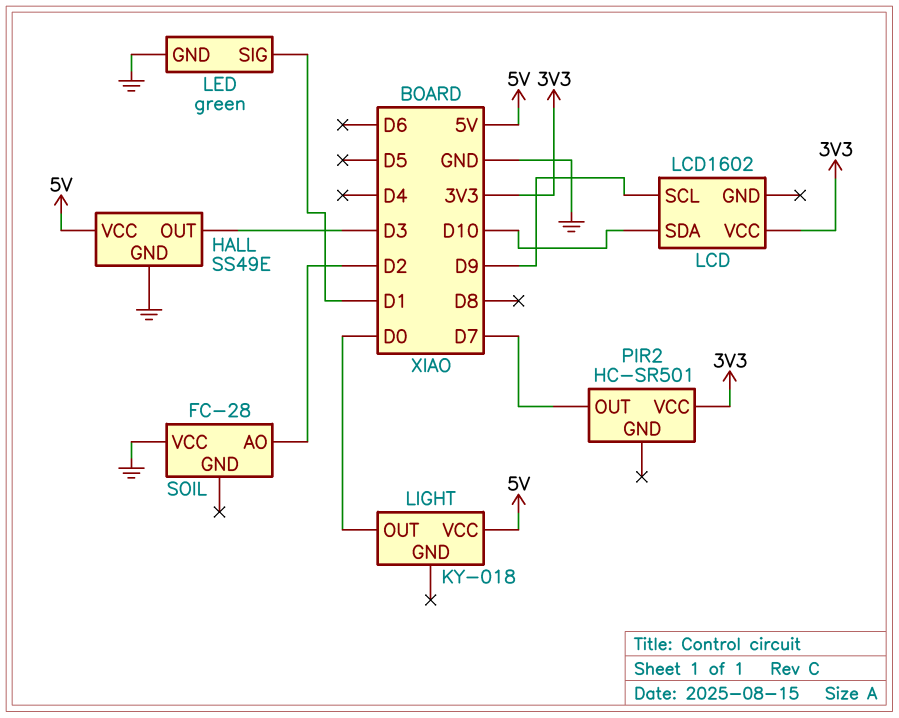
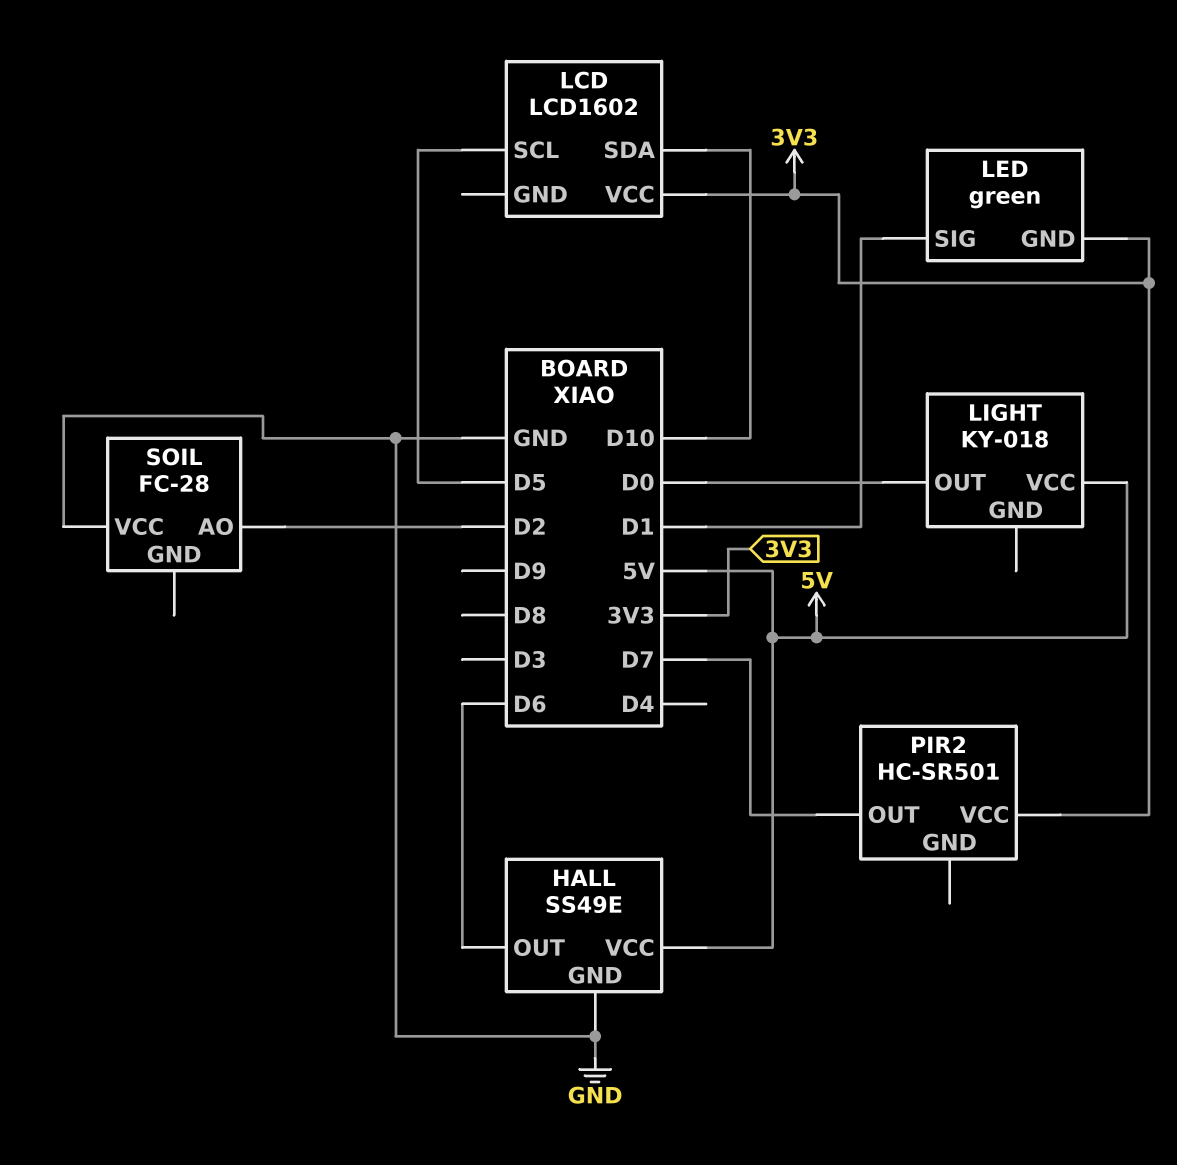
HALL pin OUT: D3 -> D6
LCD pin SCL: D9 -> D5
LED pin GND: GND -> 3V3

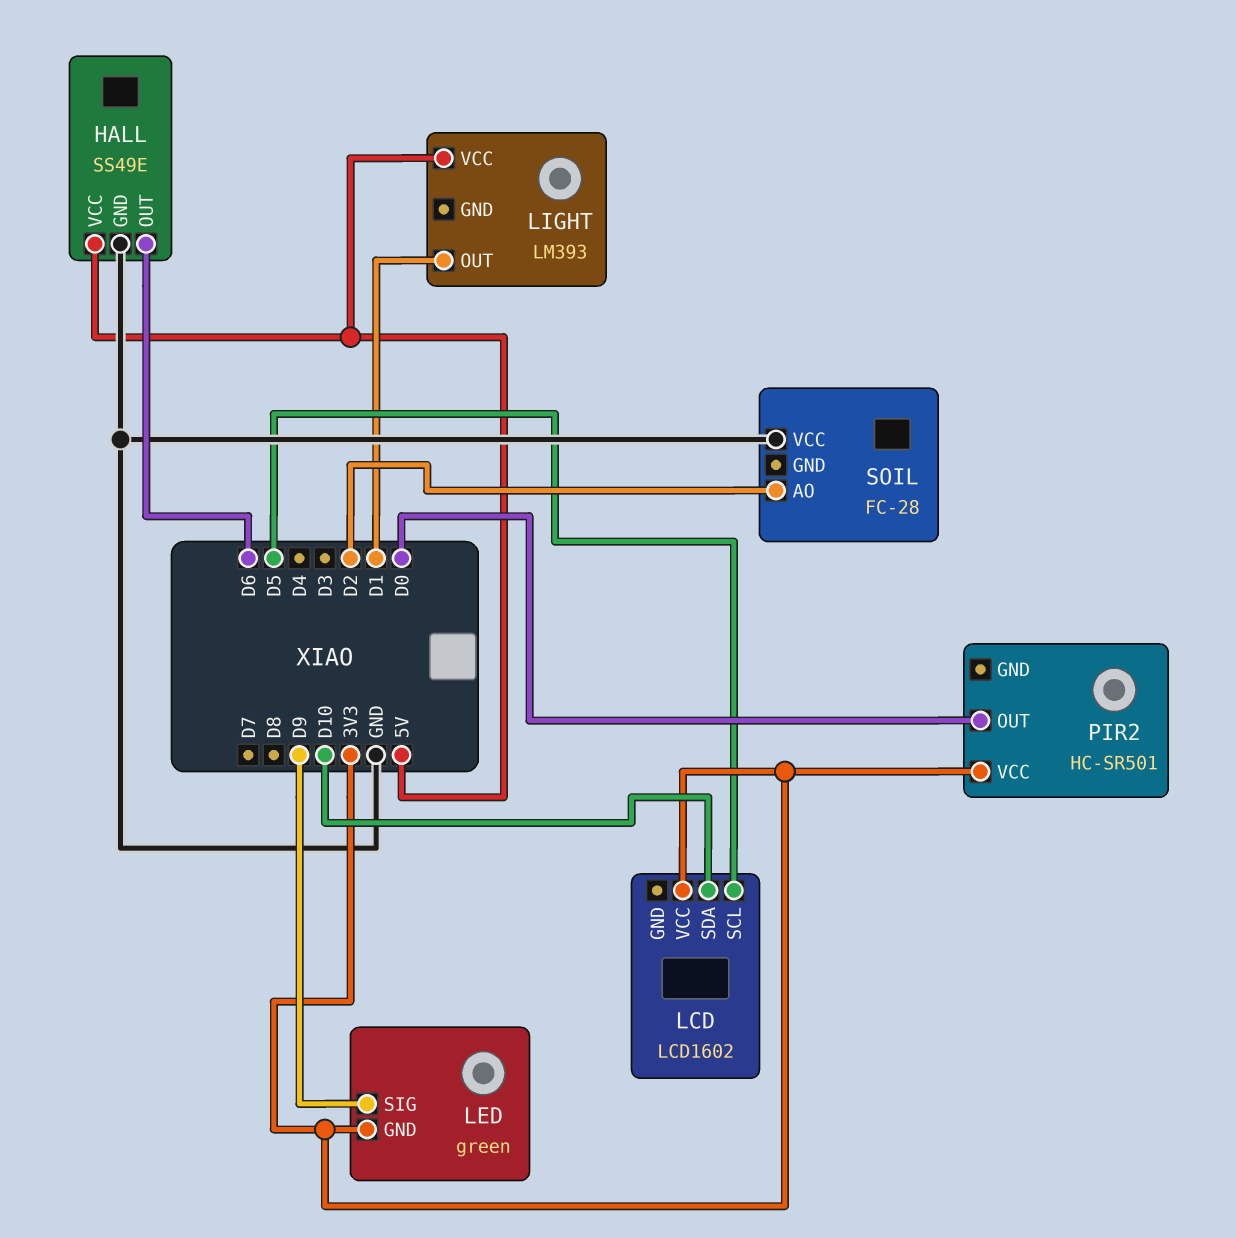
LED pin SIG: D1 -> D9
LIGHT: KY-018 -> LM393
LIGHT pin OUT: D0 -> D1
PIR2 pin OUT: D7 -> D0

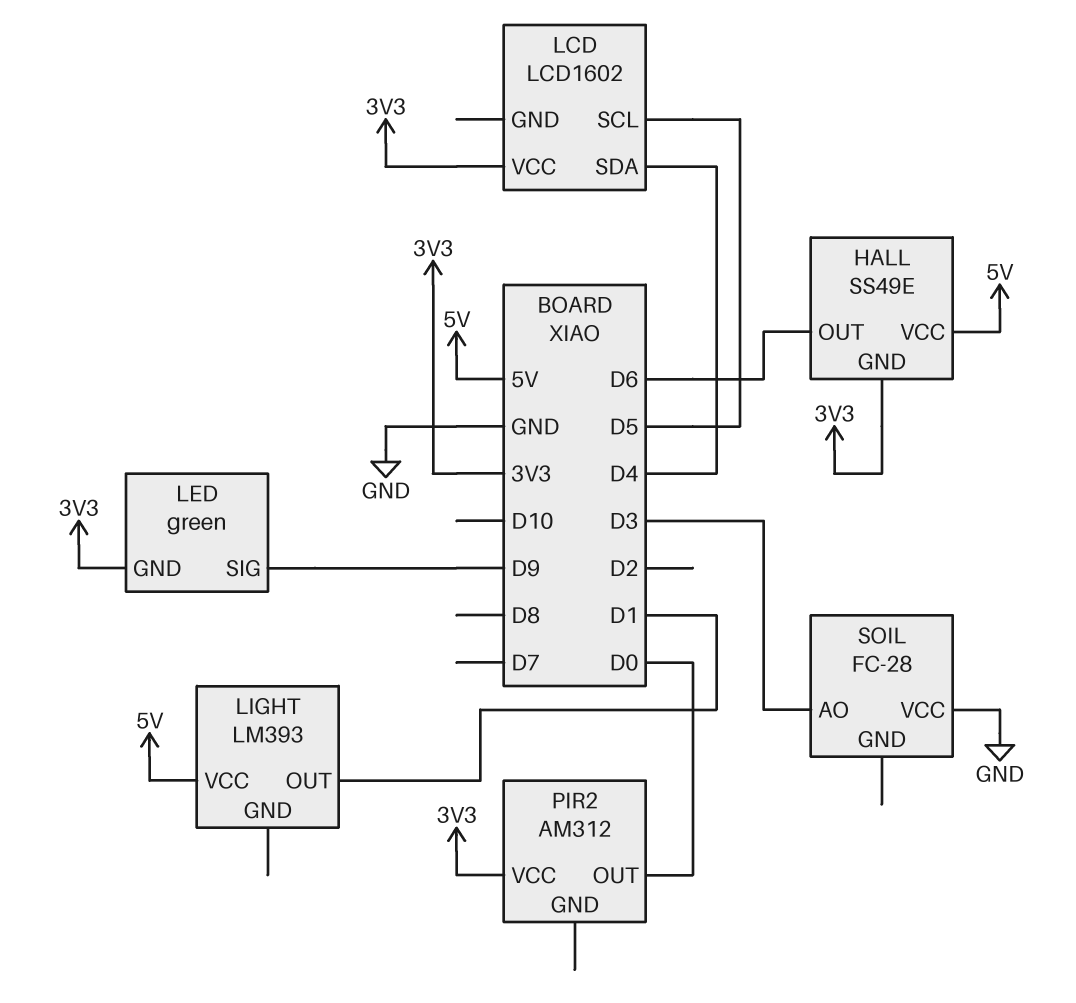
HALL pin GND: GND -> 3V3
LCD pin SDA: D10 -> D4
PIR2: HC-SR501 -> AM312
SOIL pin AO: D2 -> D3

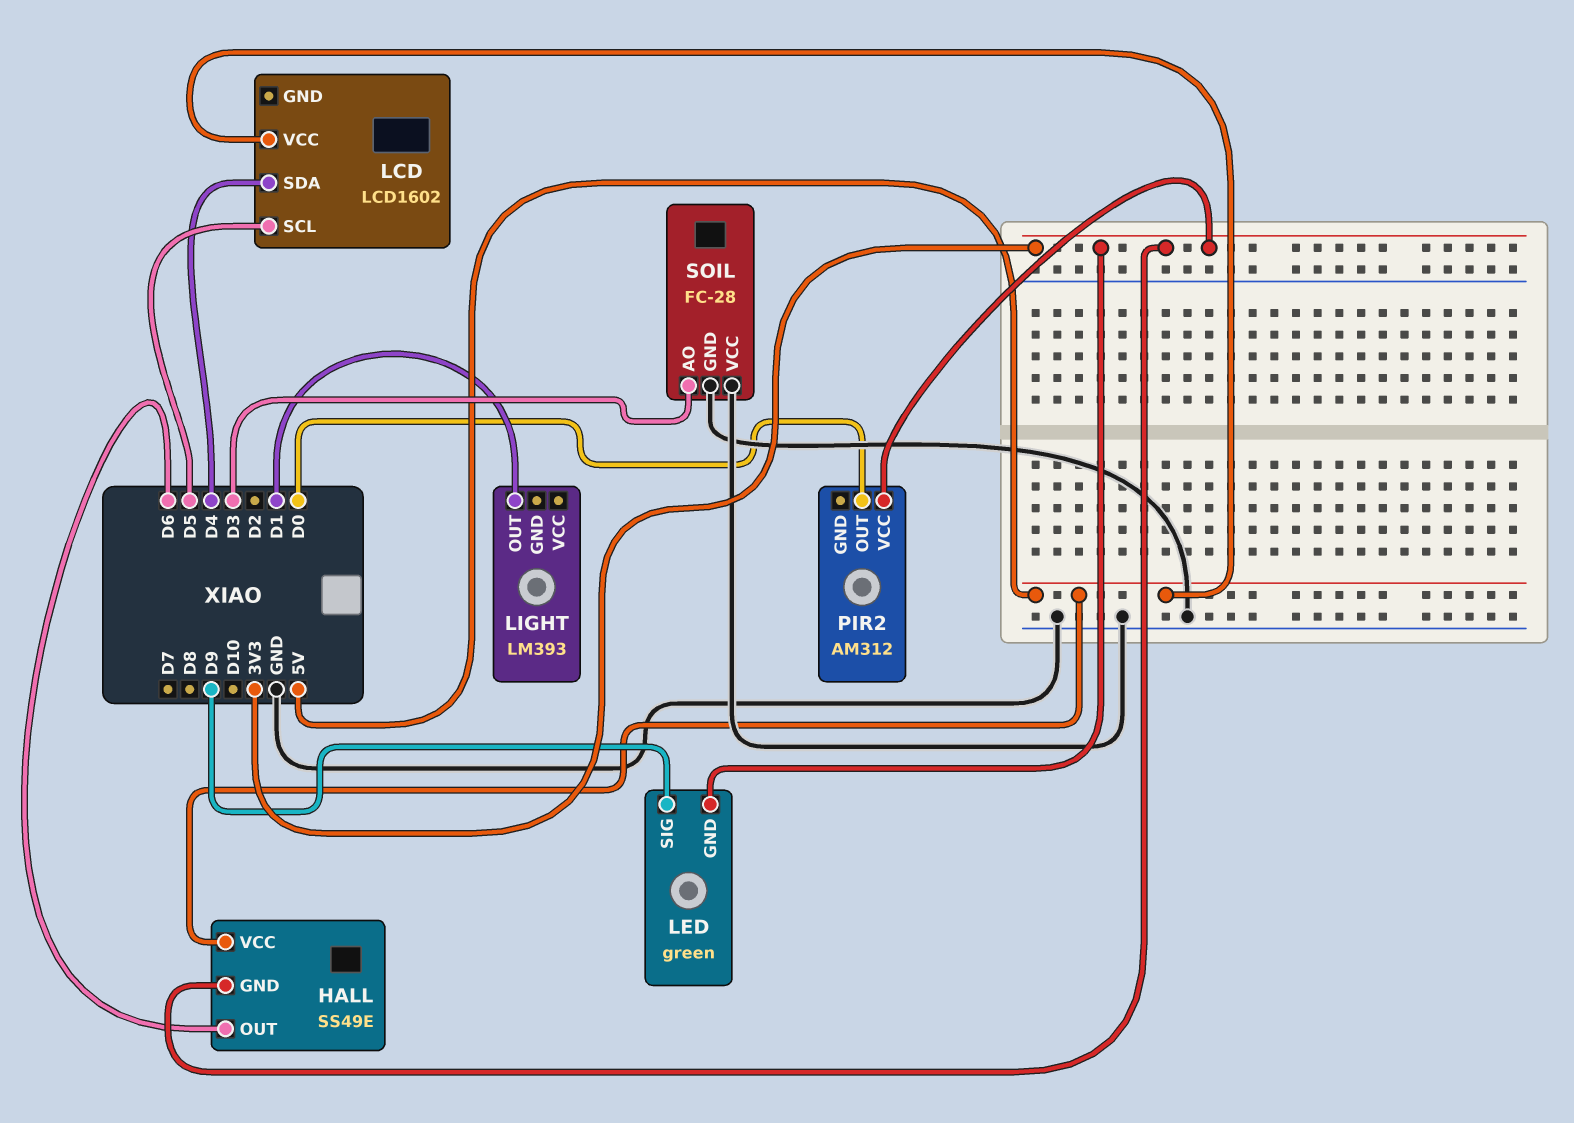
LCD pin VCC: 3V3 -> 5V
LIGHT pin VCC: 5V -> none
SOIL pin GND: none -> GND

